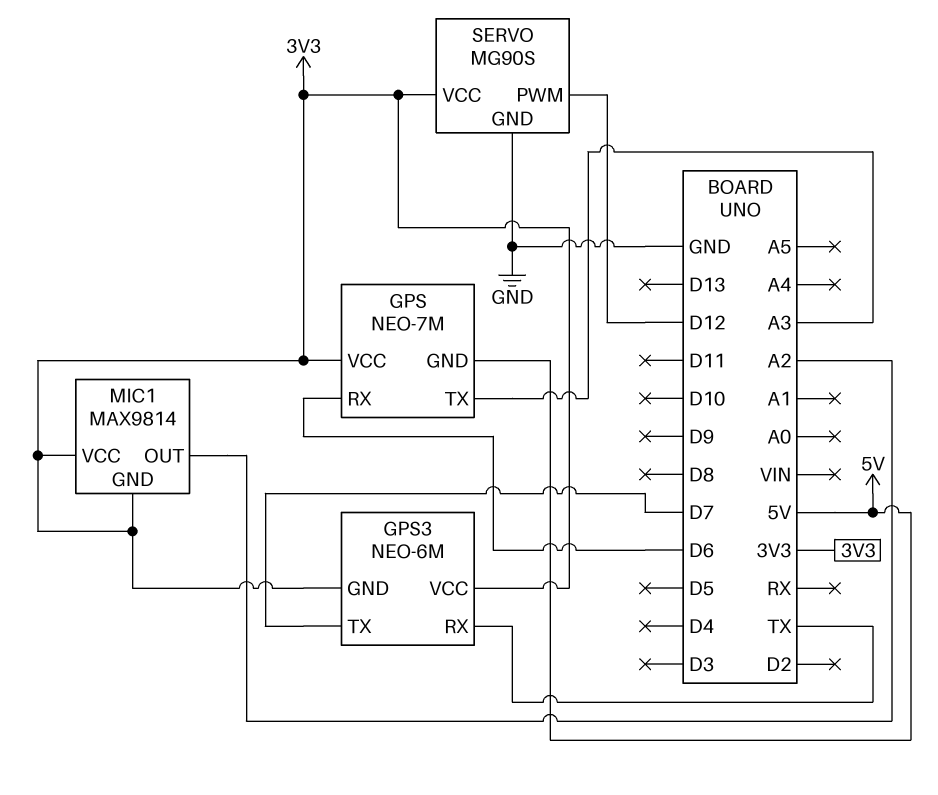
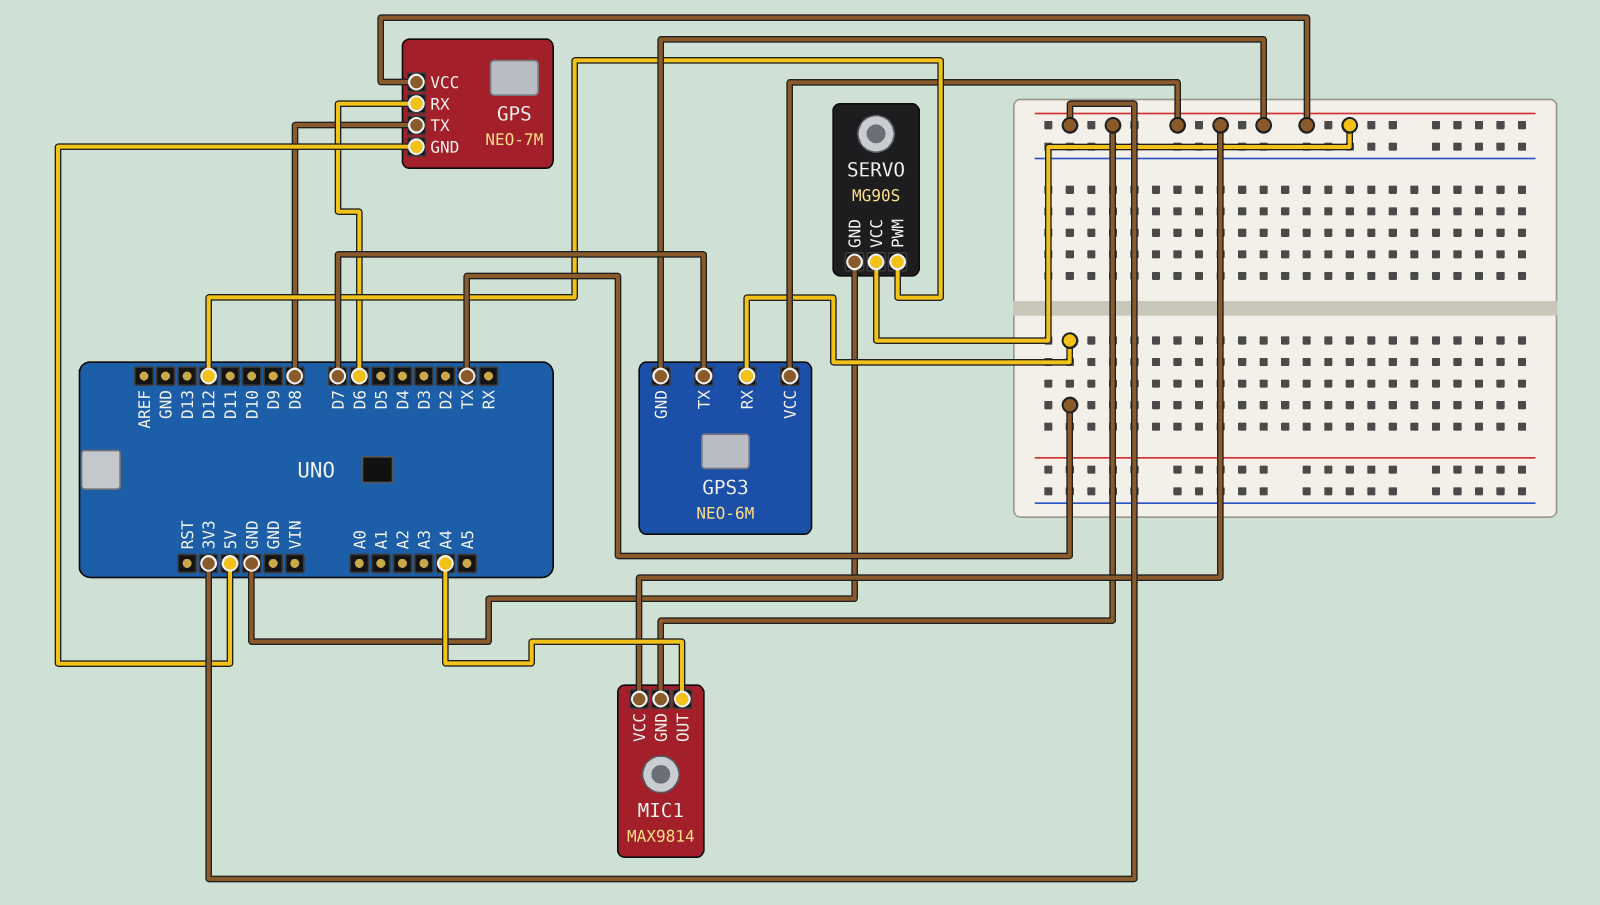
GPS pin TX: A3 -> D8
MIC1 pin OUT: A2 -> A4

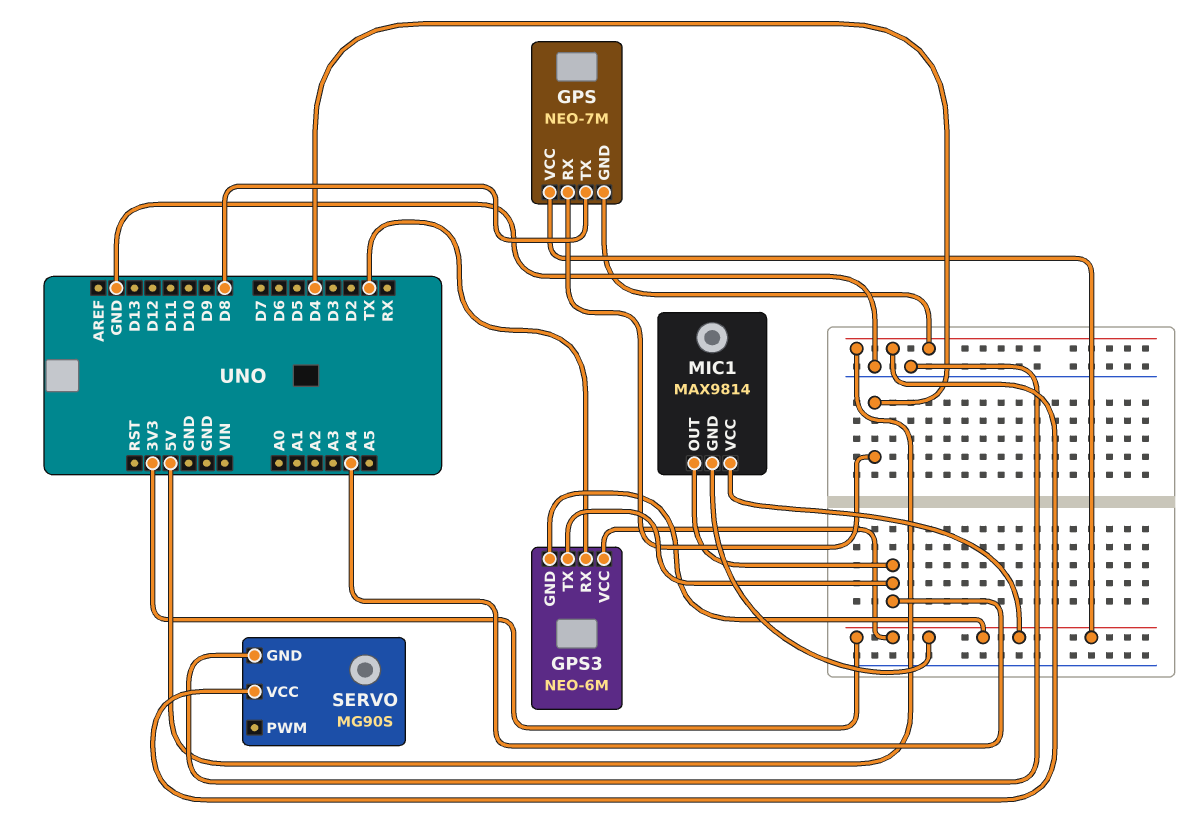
GPS pin RX: D6 -> D4
GPS3 pin TX: D7 -> A4
SERVO pin PWM: D12 -> none
SERVO pin VCC: 3V3 -> 5V

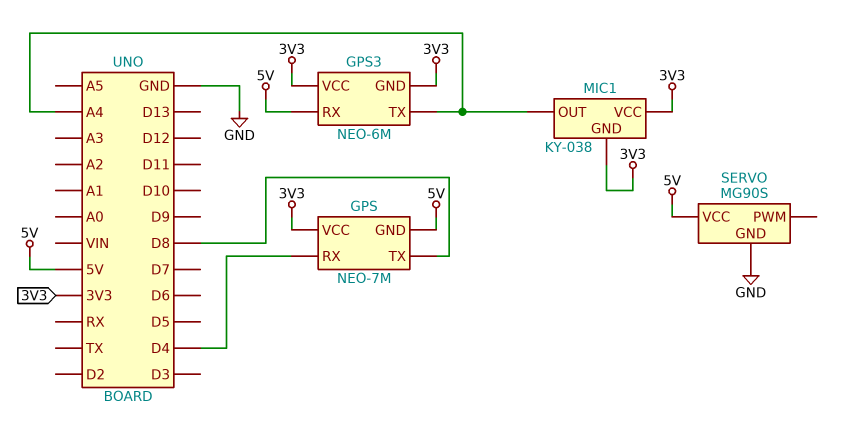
GPS3 pin RX: TX -> 5V
MIC1: MAX9814 -> KY-038

